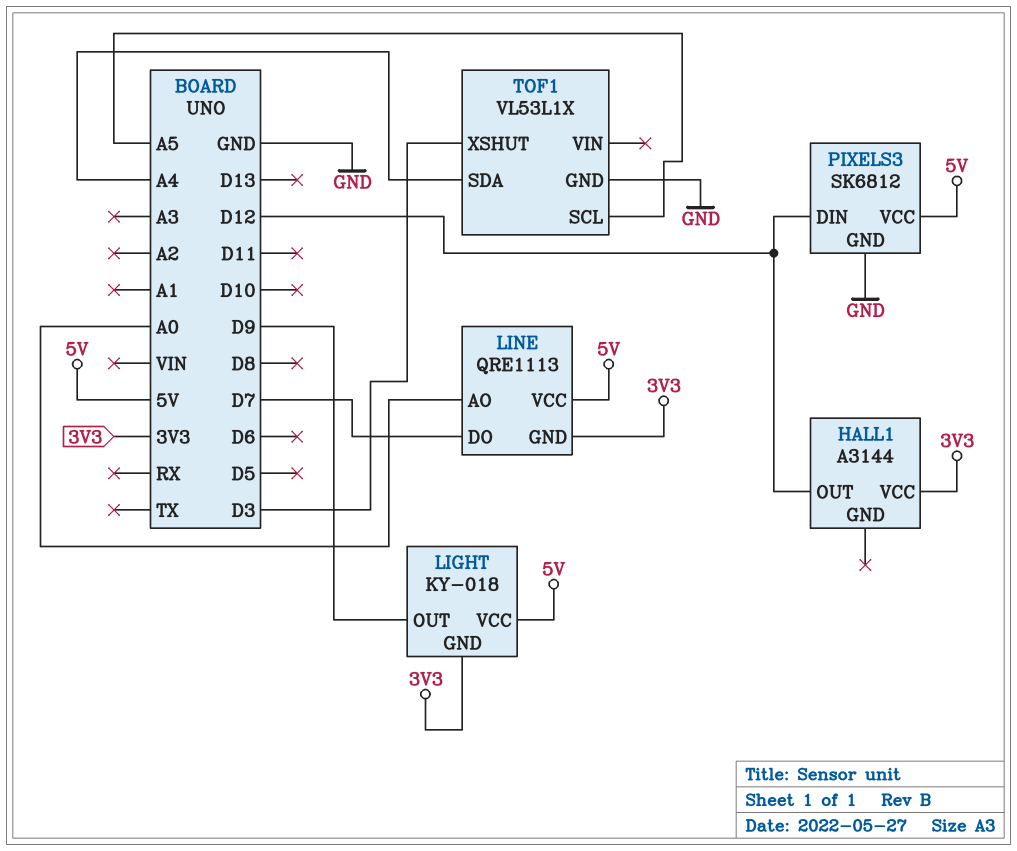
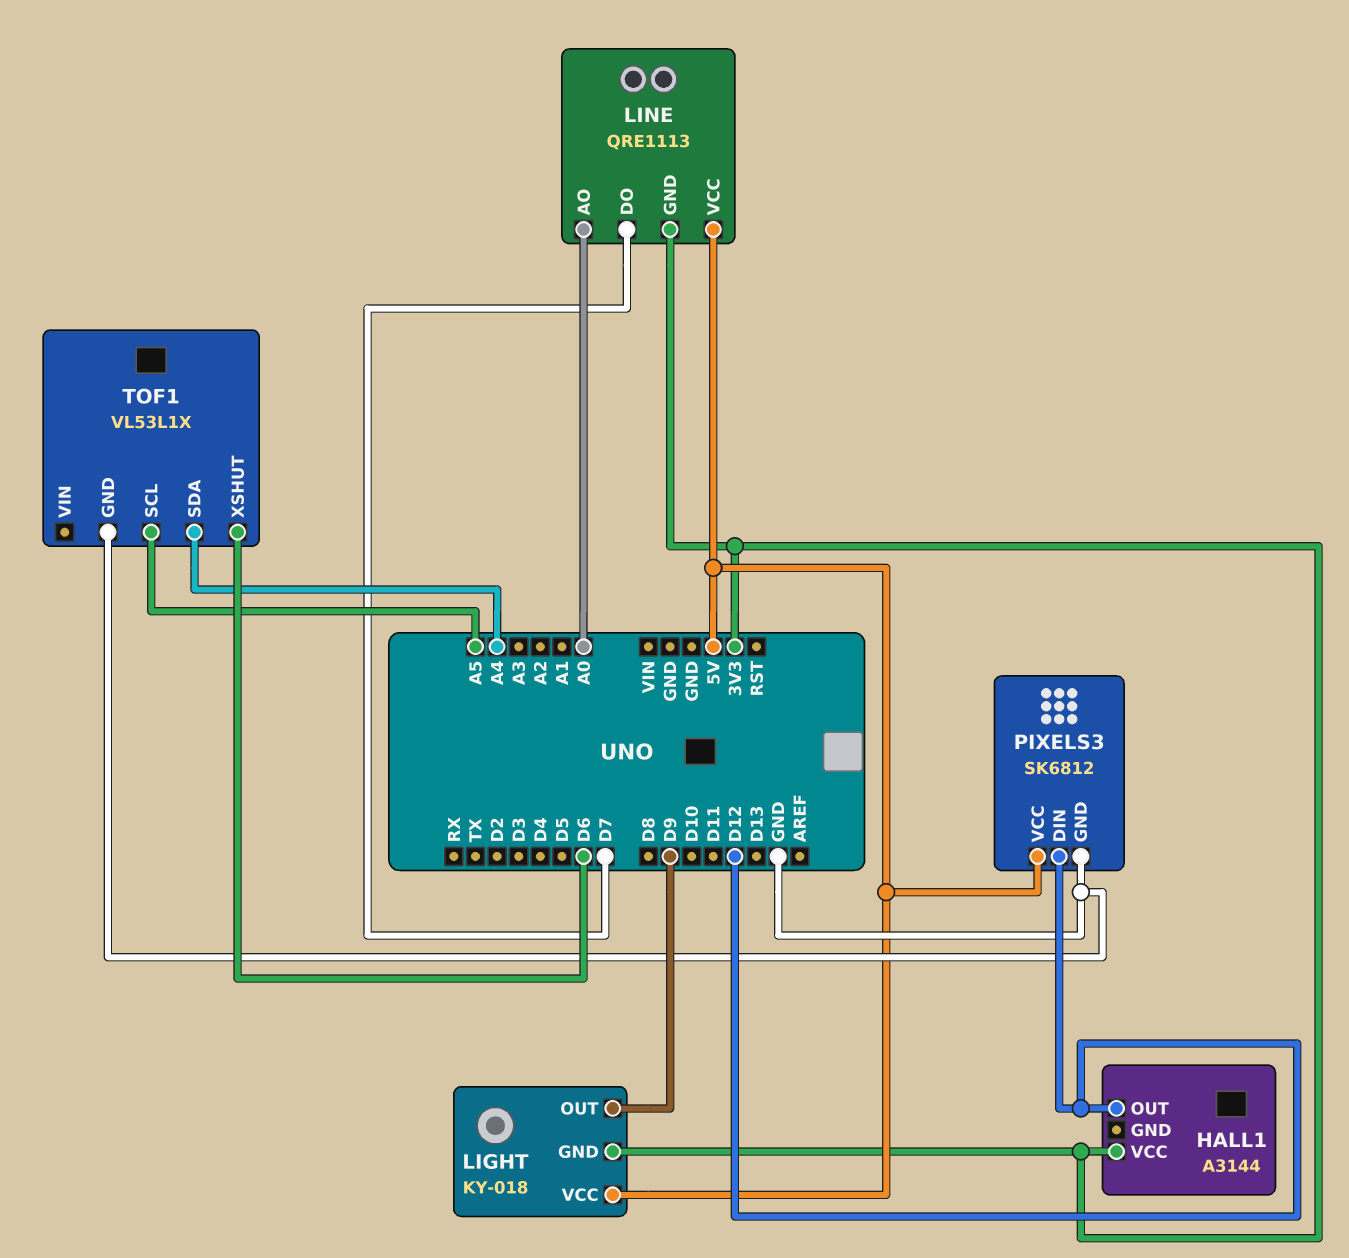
TOF1 pin XSHUT: D3 -> D6

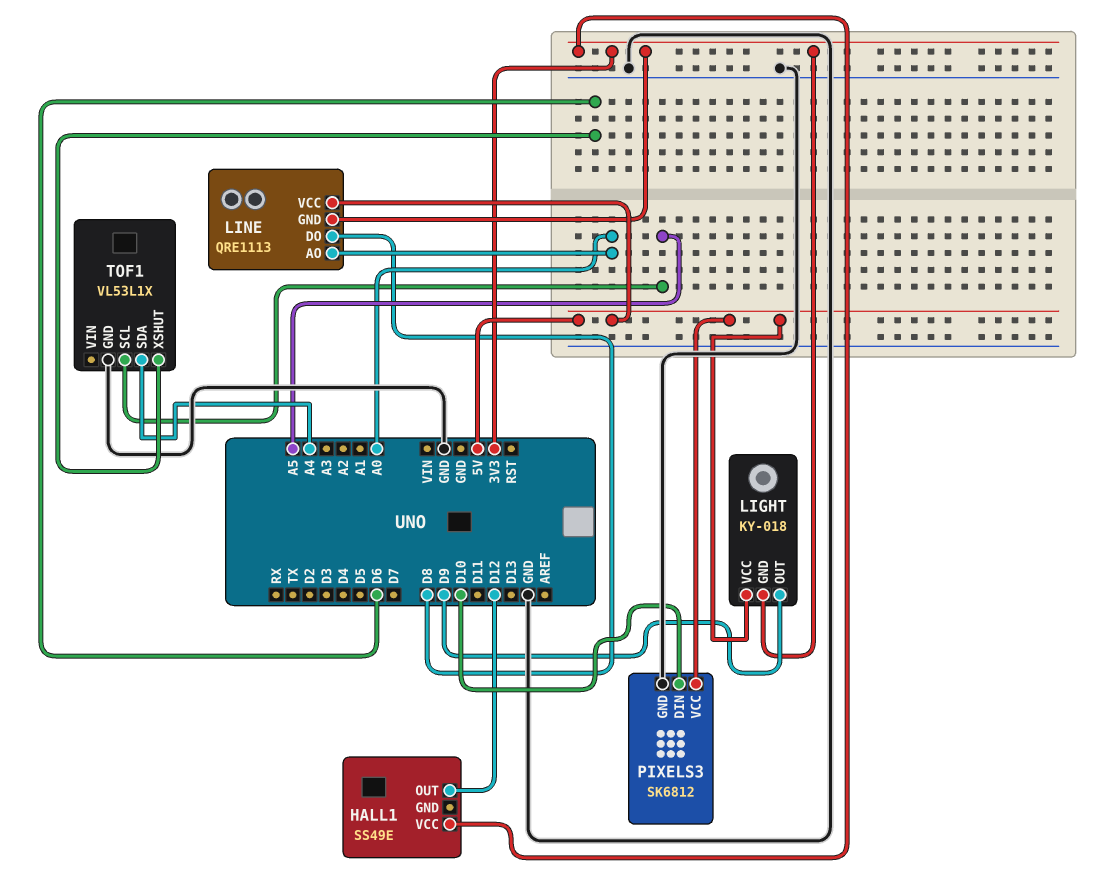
HALL1: A3144 -> SS49E
LINE pin DO: D7 -> D8
PIXELS3 pin DIN: D12 -> D10

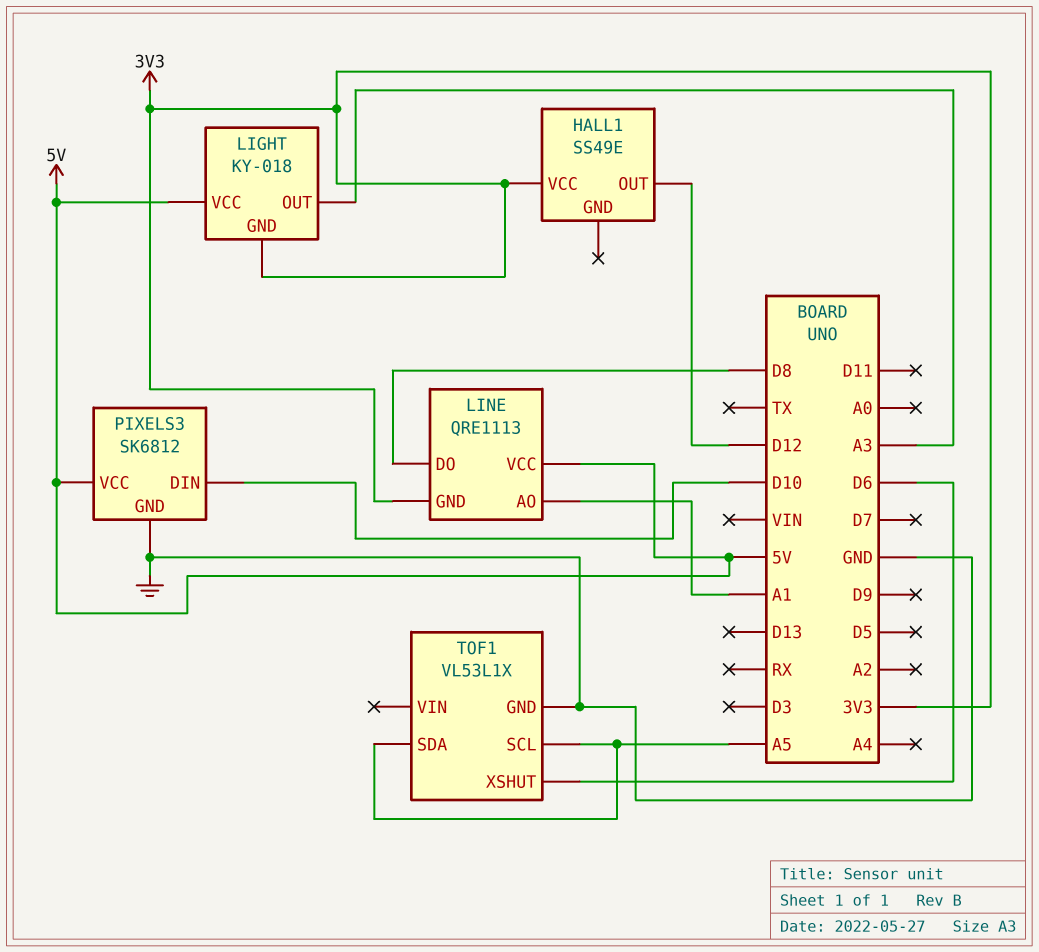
LIGHT pin OUT: D9 -> A3
LINE pin AO: A0 -> A1
TOF1 pin SDA: A4 -> A5

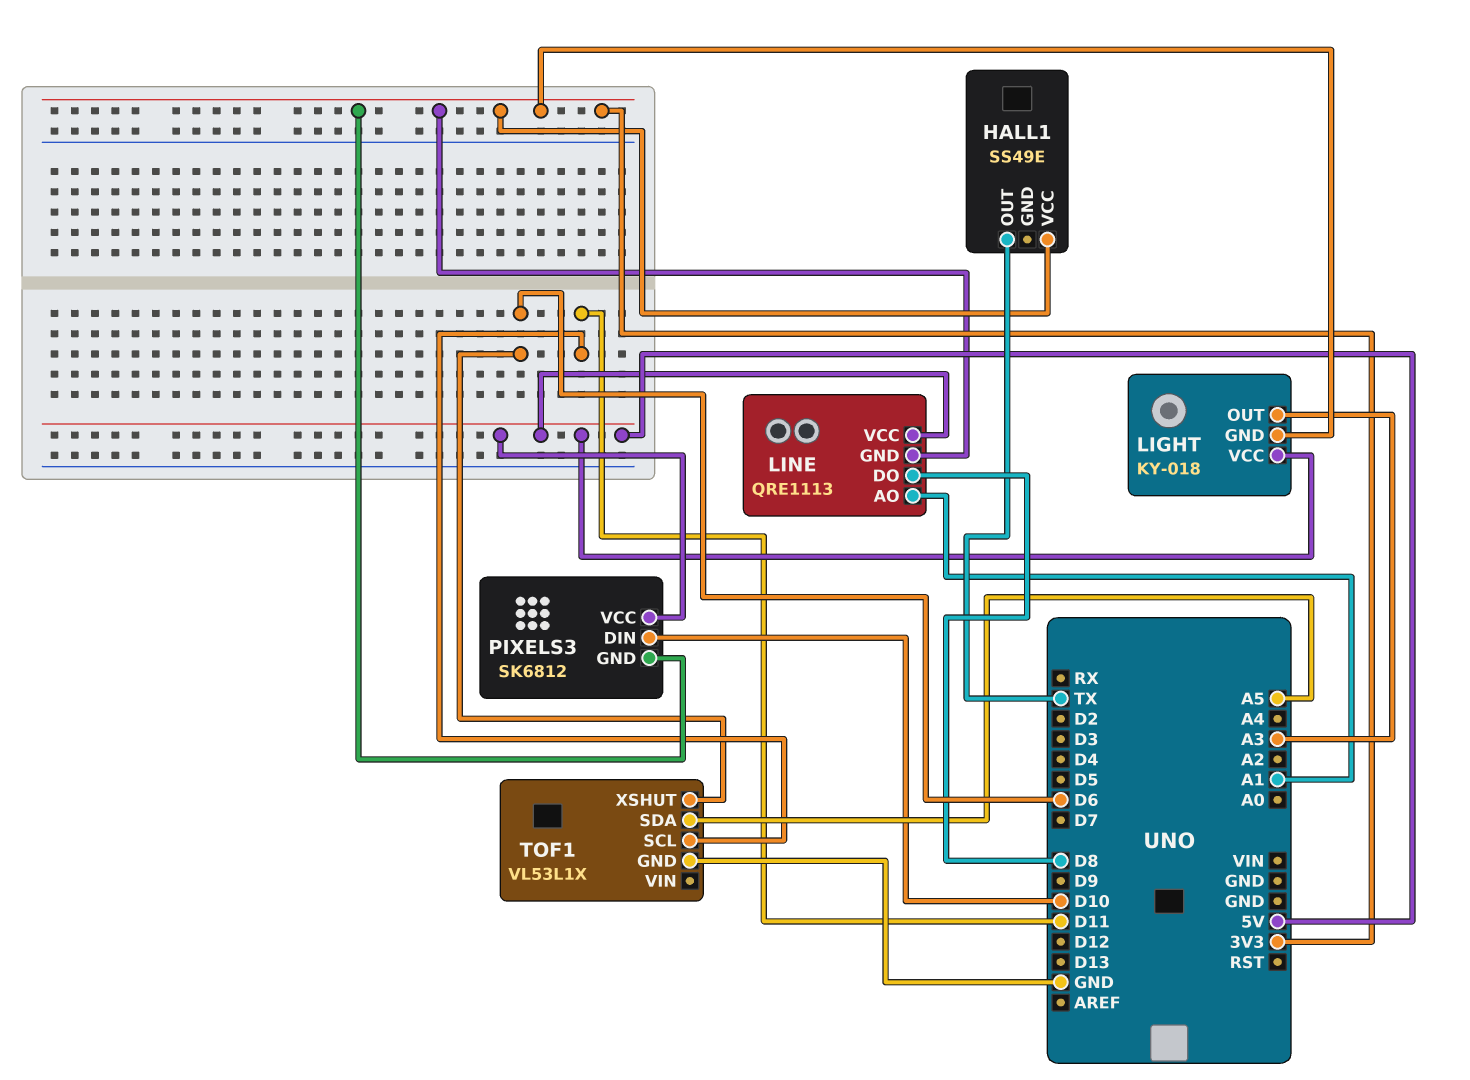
HALL1 pin OUT: D12 -> TX
PIXELS3 pin GND: GND -> 3V3
TOF1 pin SCL: A5 -> D11

